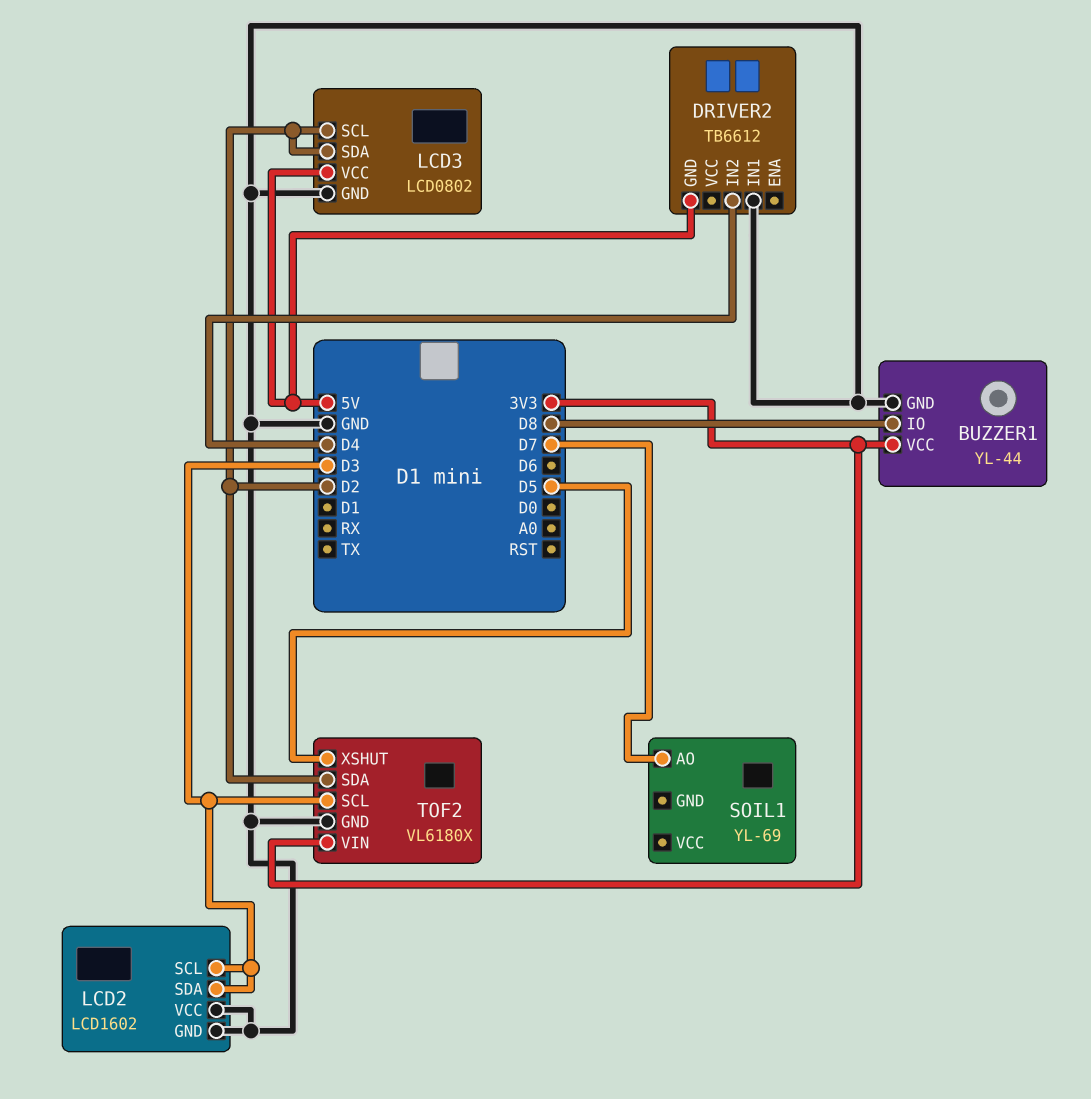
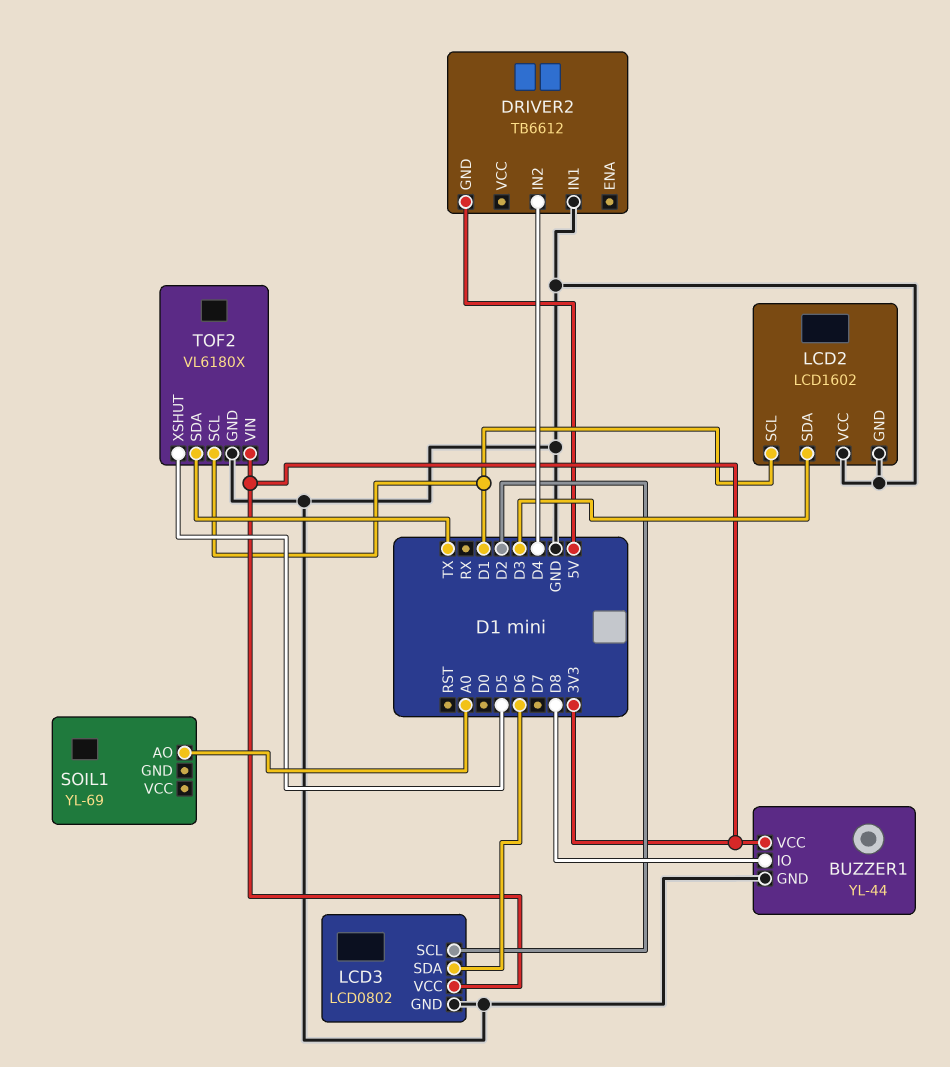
LCD2 pin SCL: D3 -> D1
LCD3 pin SDA: D2 -> D6
LCD3 pin VCC: 5V -> 3V3
SOIL1 pin AO: D7 -> A0
TOF2 pin SCL: D3 -> D1
TOF2 pin SDA: D2 -> TX

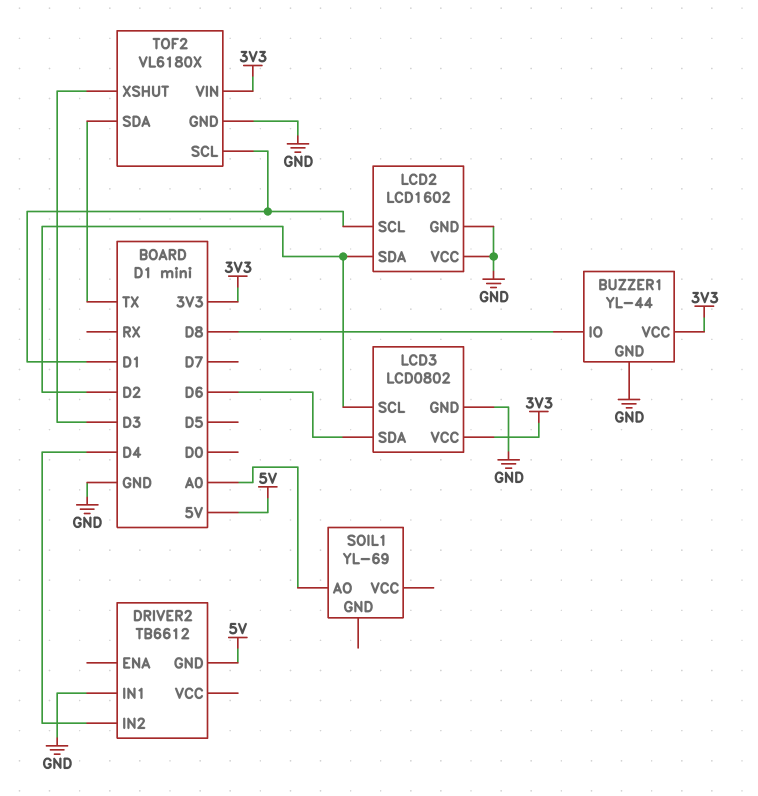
LCD2 pin SDA: D3 -> D2
TOF2 pin XSHUT: D5 -> D3

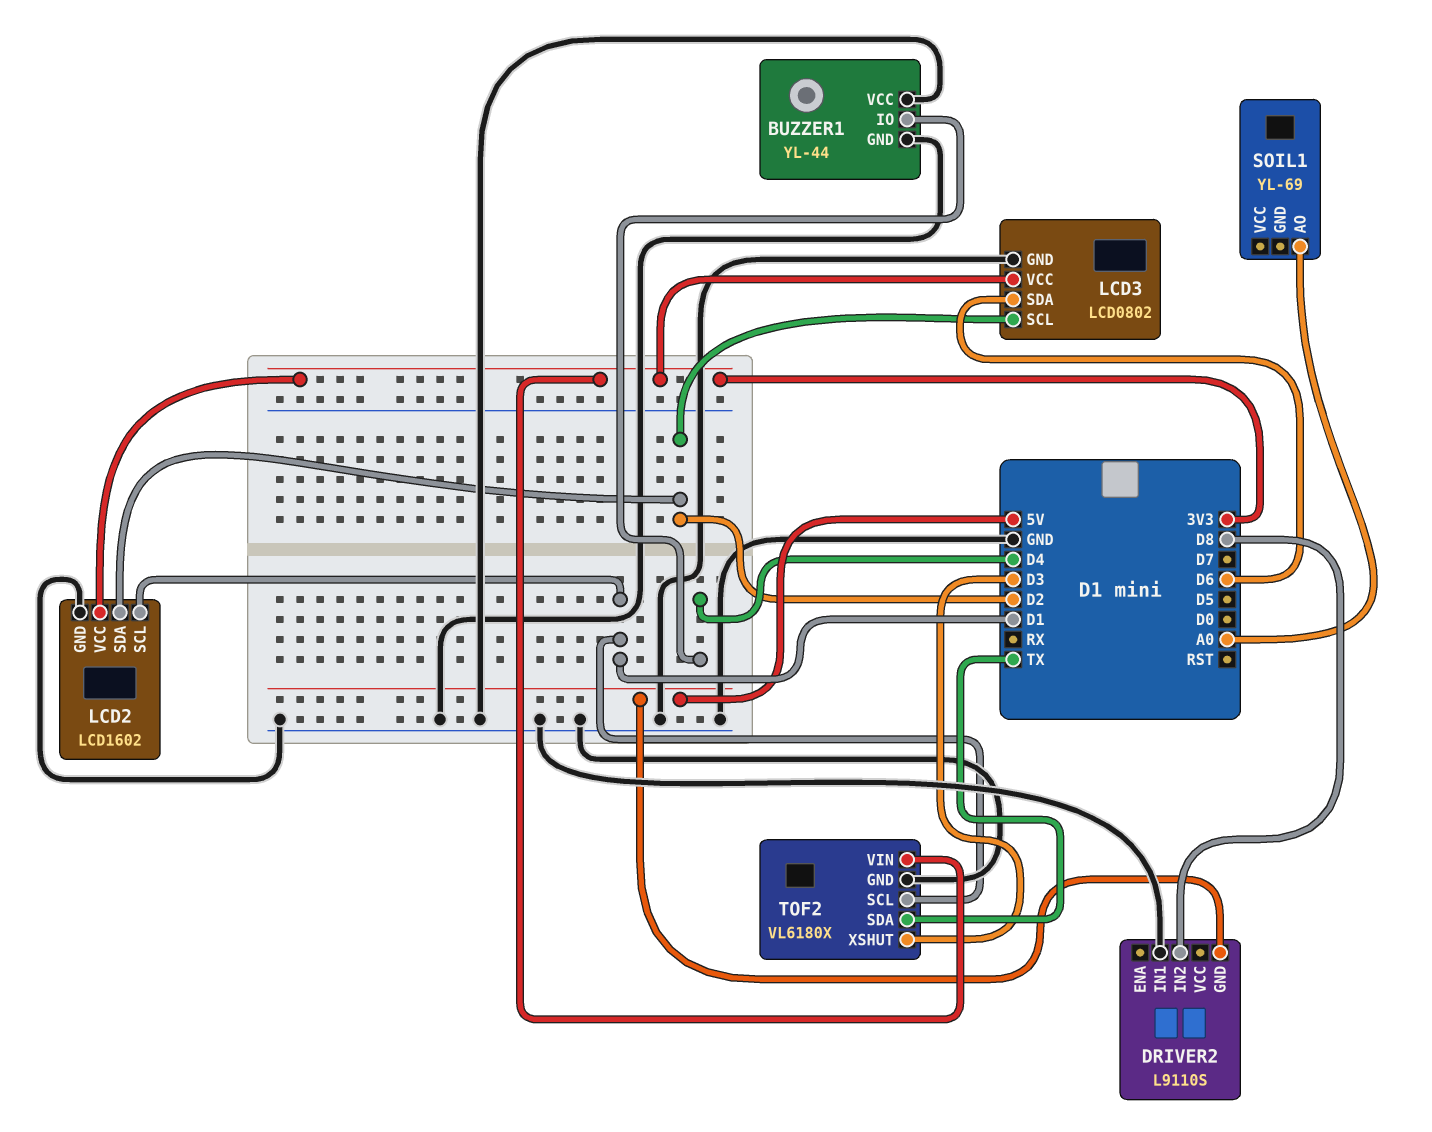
BUZZER1 pin IO: D8 -> D4
BUZZER1 pin VCC: 3V3 -> GND
DRIVER2: TB6612 -> L9110S
DRIVER2 pin IN2: D4 -> D8
LCD2 pin VCC: GND -> 3V3

